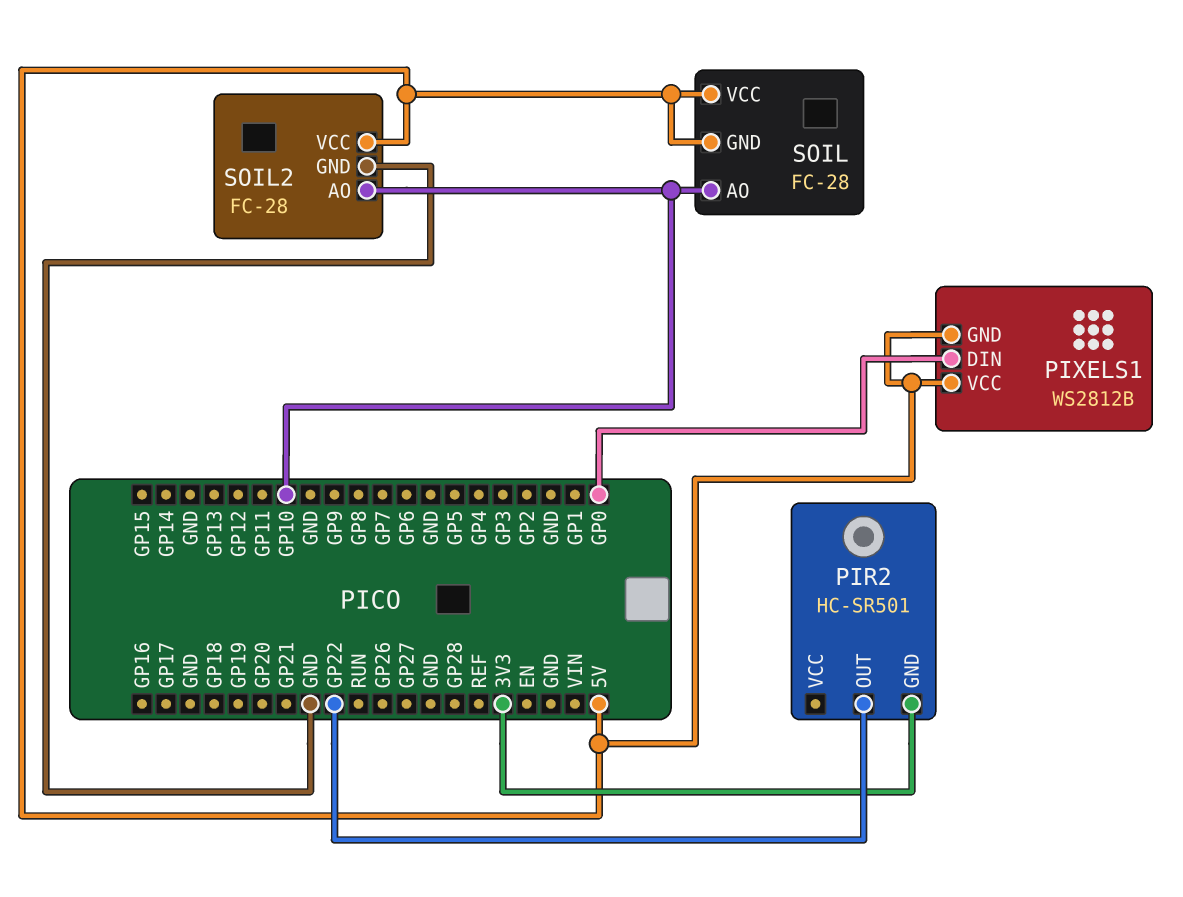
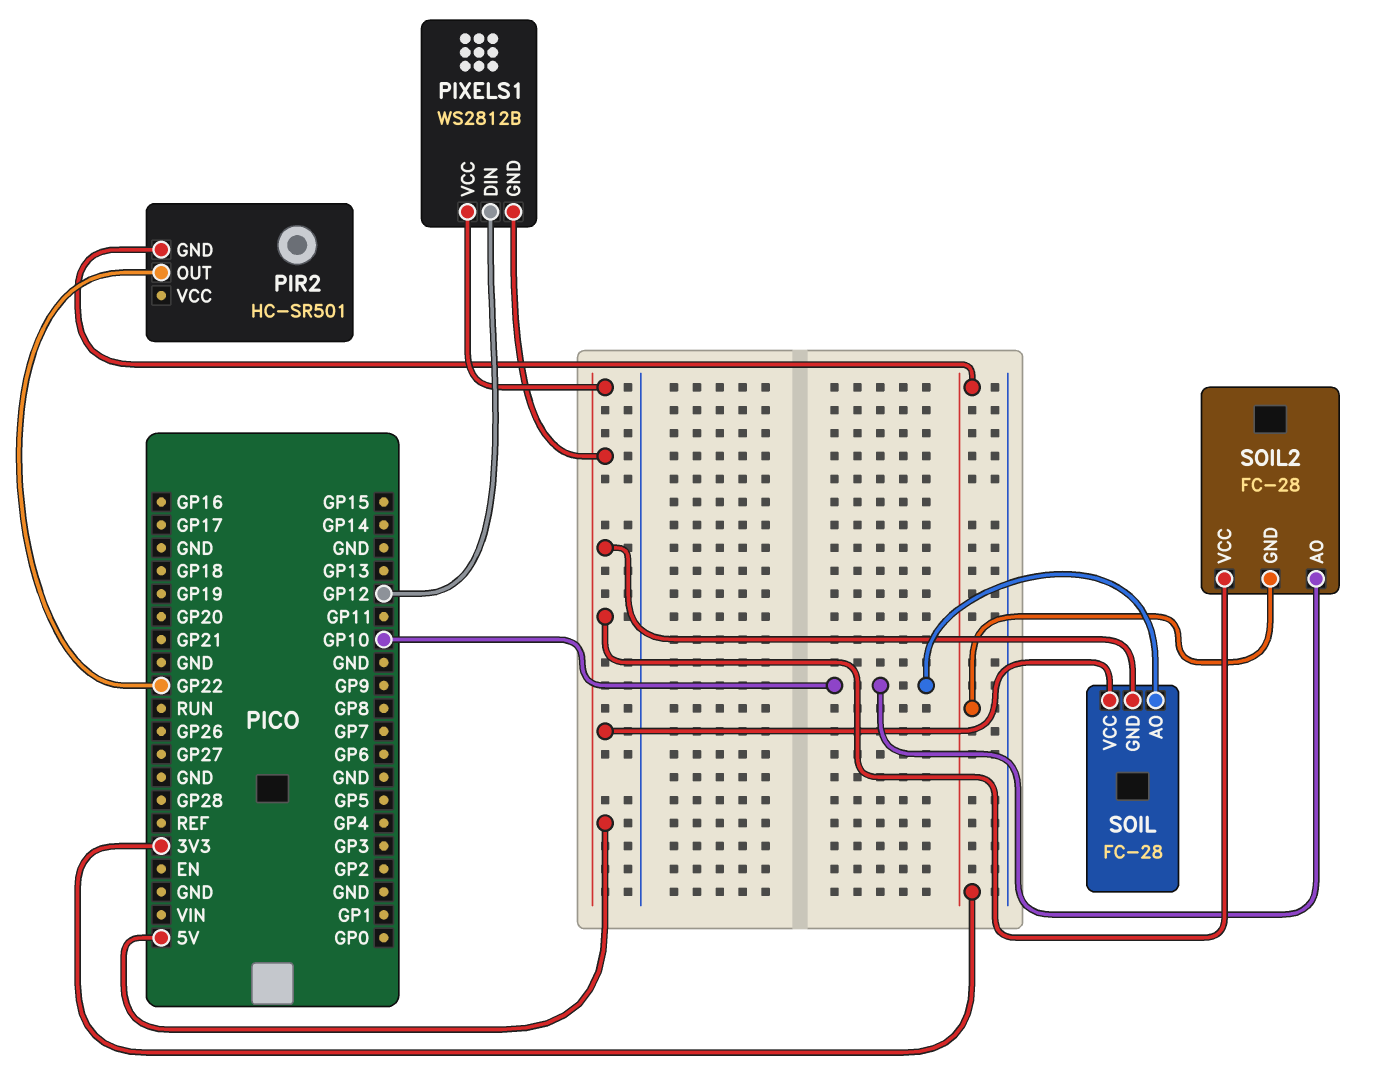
PIXELS1 pin DIN: GP0 -> GP12
SOIL2 pin GND: GND -> 3V3

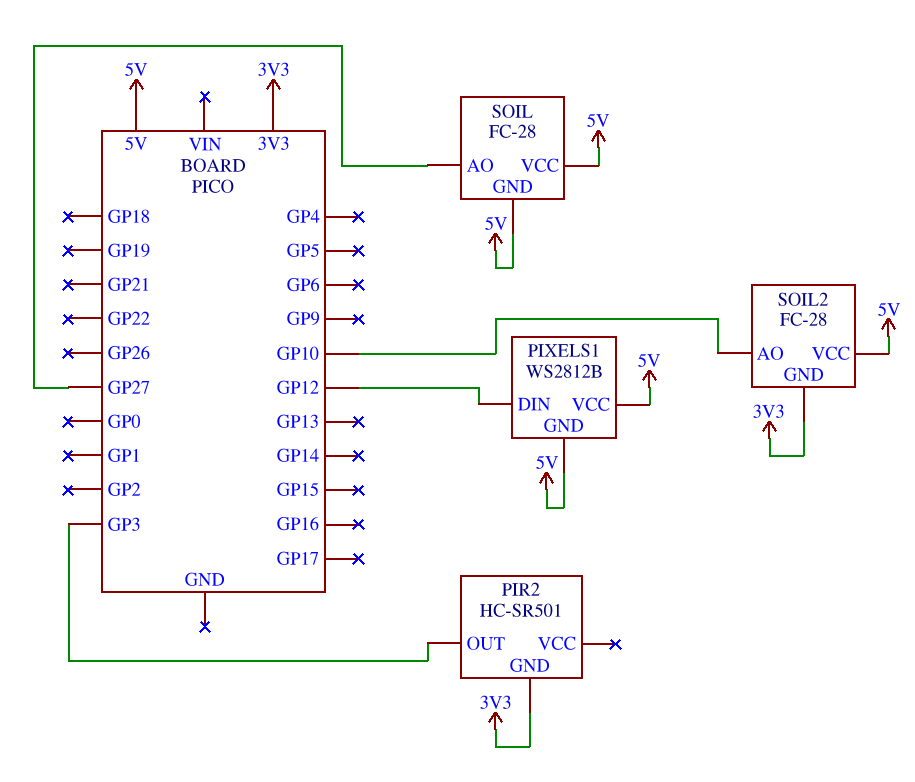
PIR2 pin OUT: GP22 -> GP3
SOIL pin AO: GP10 -> GP27

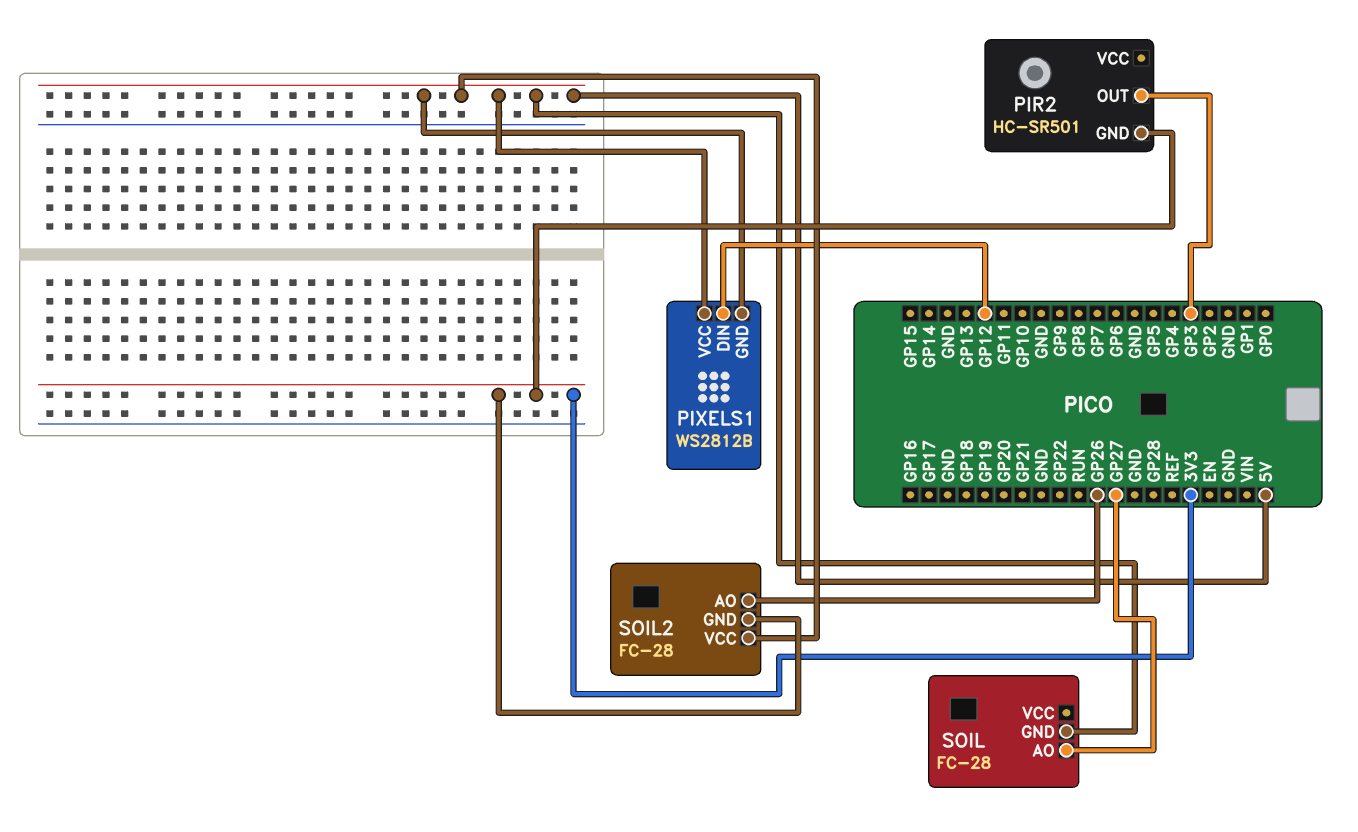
SOIL pin VCC: 5V -> none
SOIL2 pin AO: GP10 -> GP26

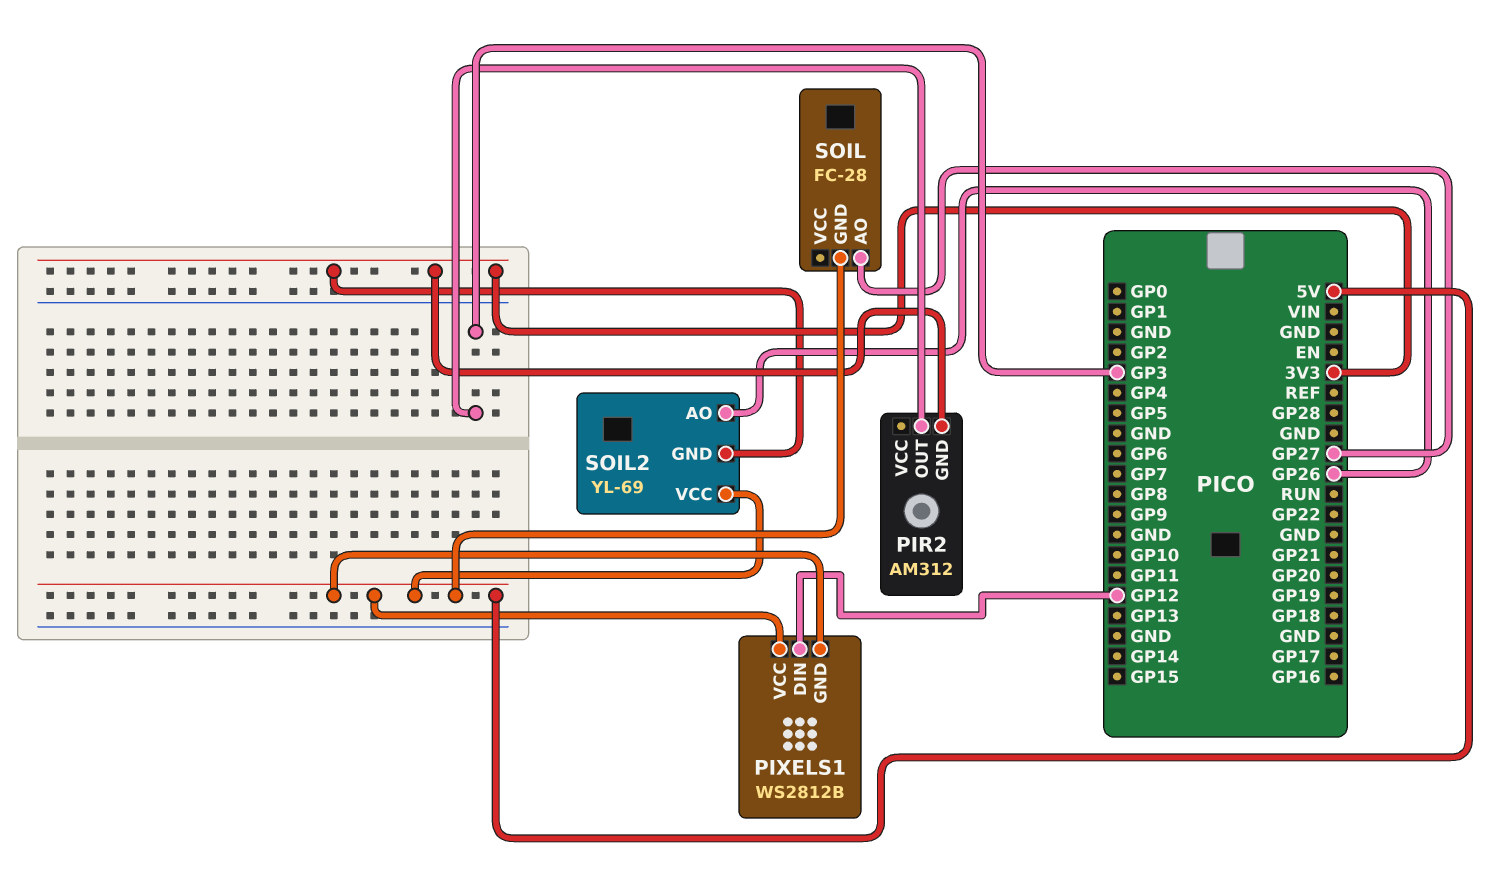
PIR2: HC-SR501 -> AM312
SOIL2: FC-28 -> YL-69

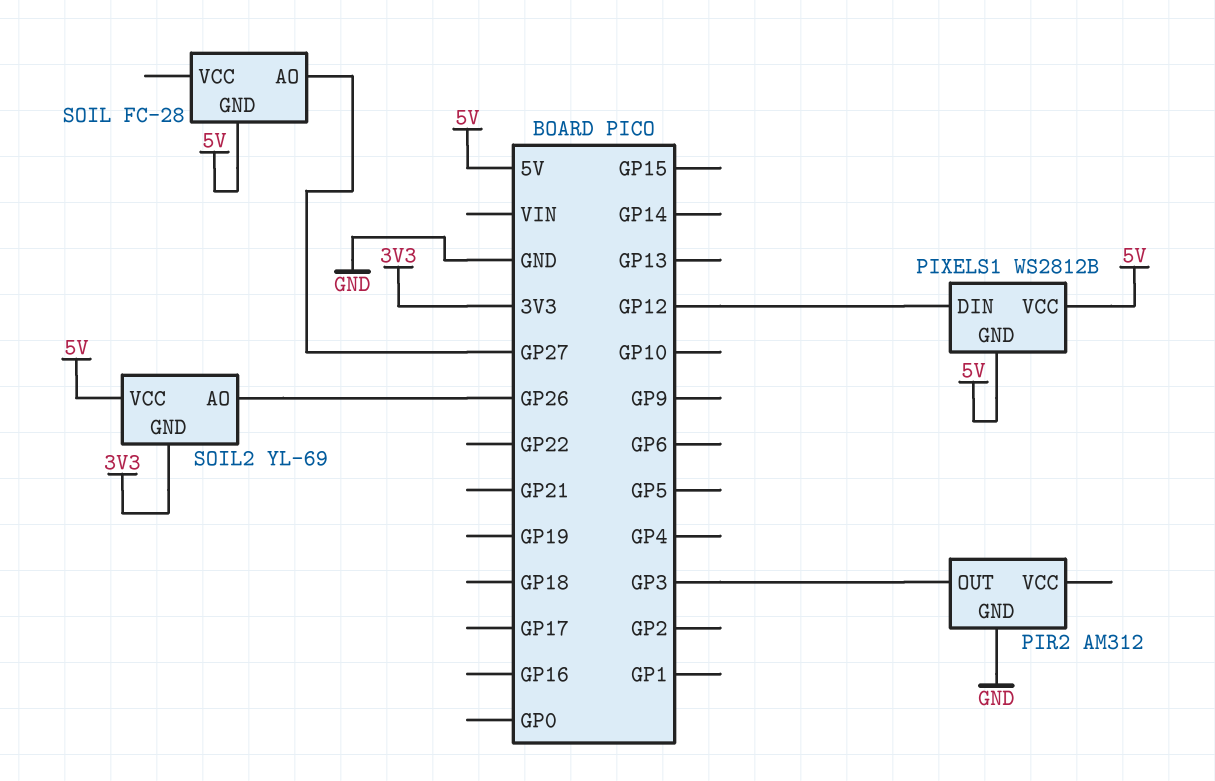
PIR2 pin GND: 3V3 -> GND

